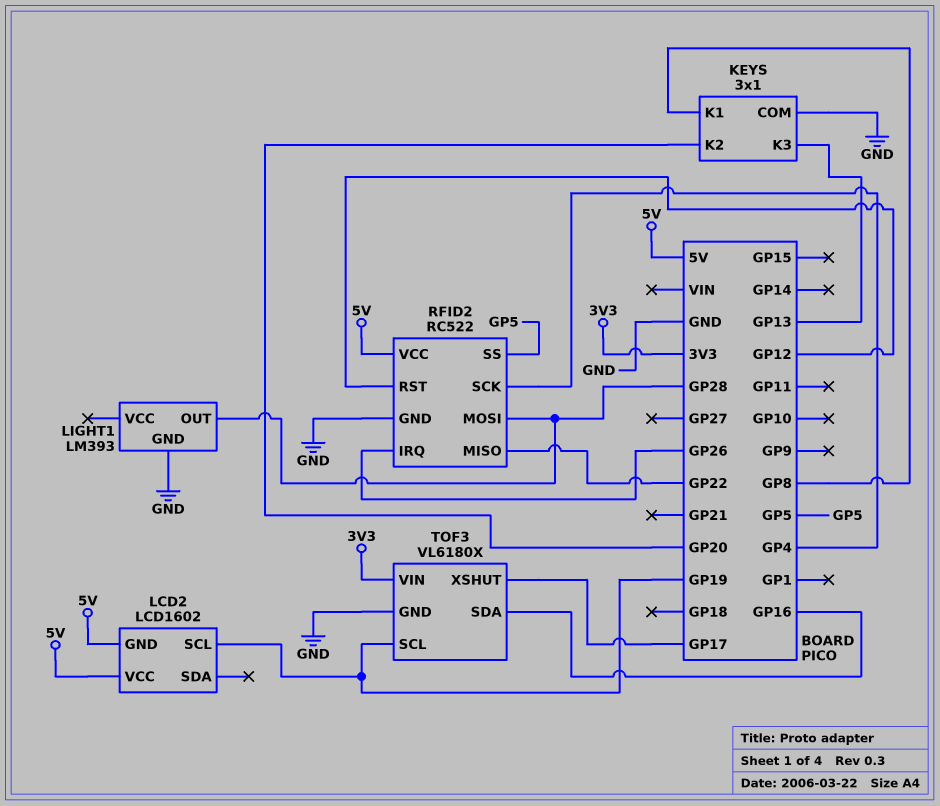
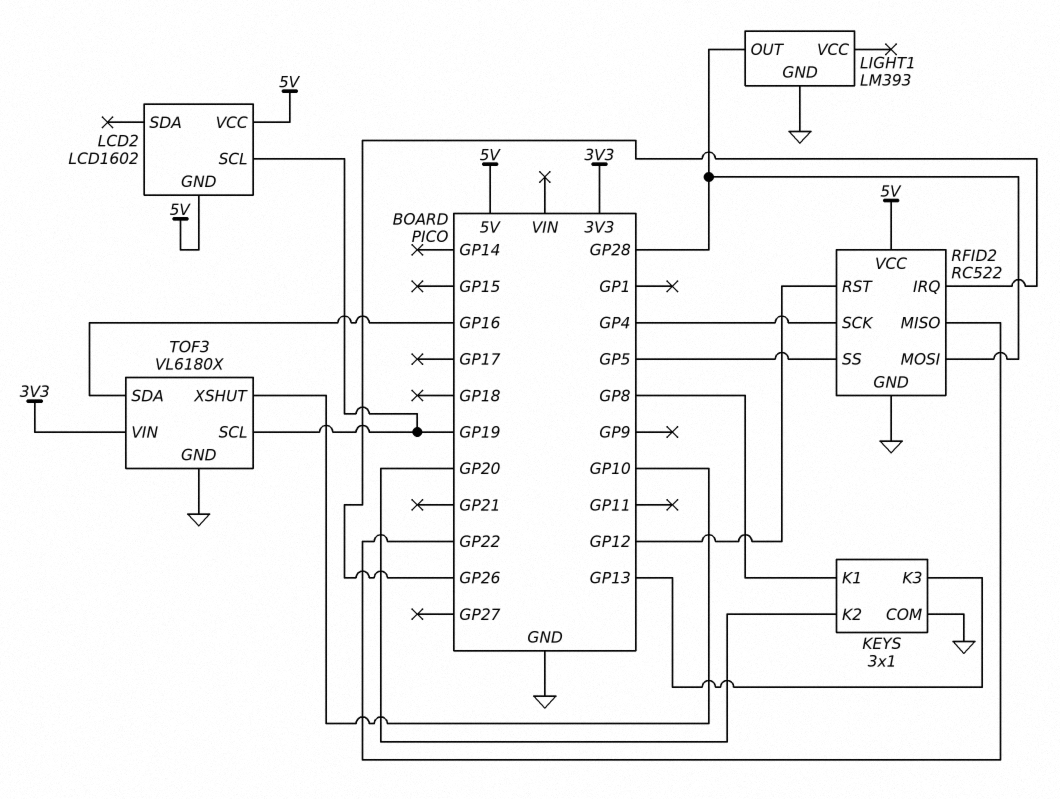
TOF3 pin XSHUT: GP17 -> GP10

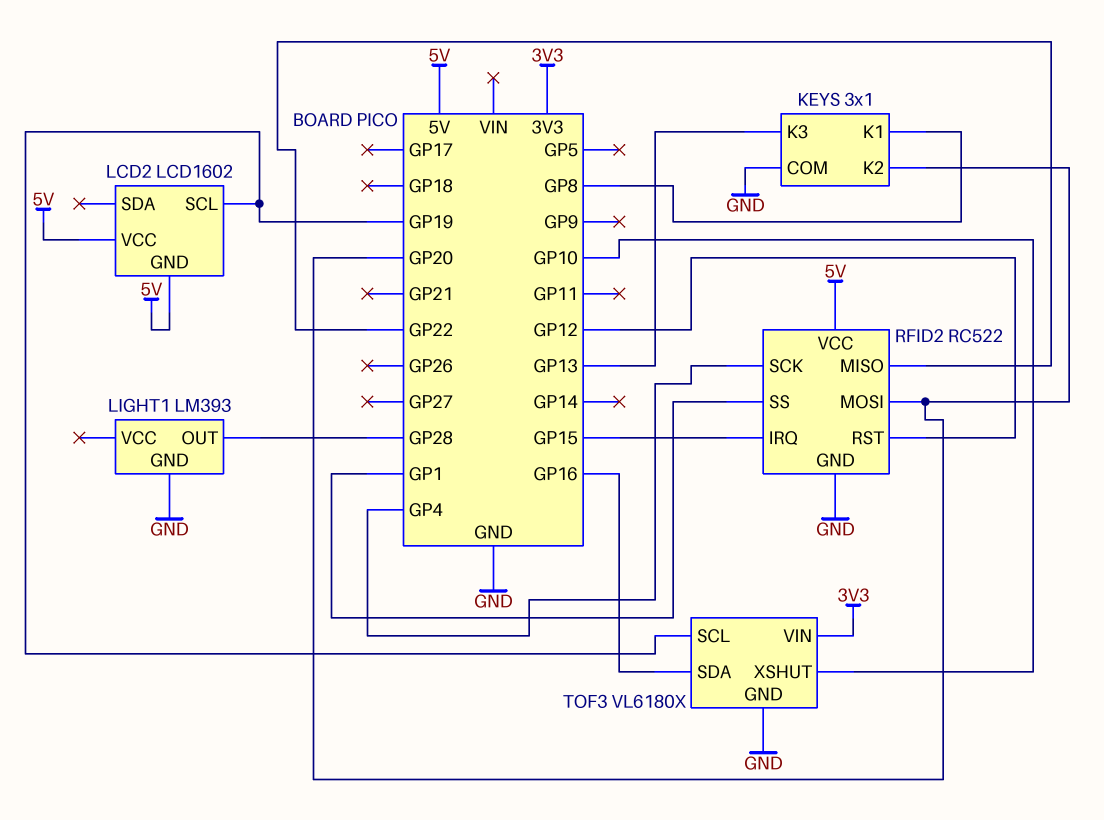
RFID2 pin IRQ: GP26 -> GP15
RFID2 pin MOSI: GP28 -> GP20
RFID2 pin SS: GP5 -> GP1

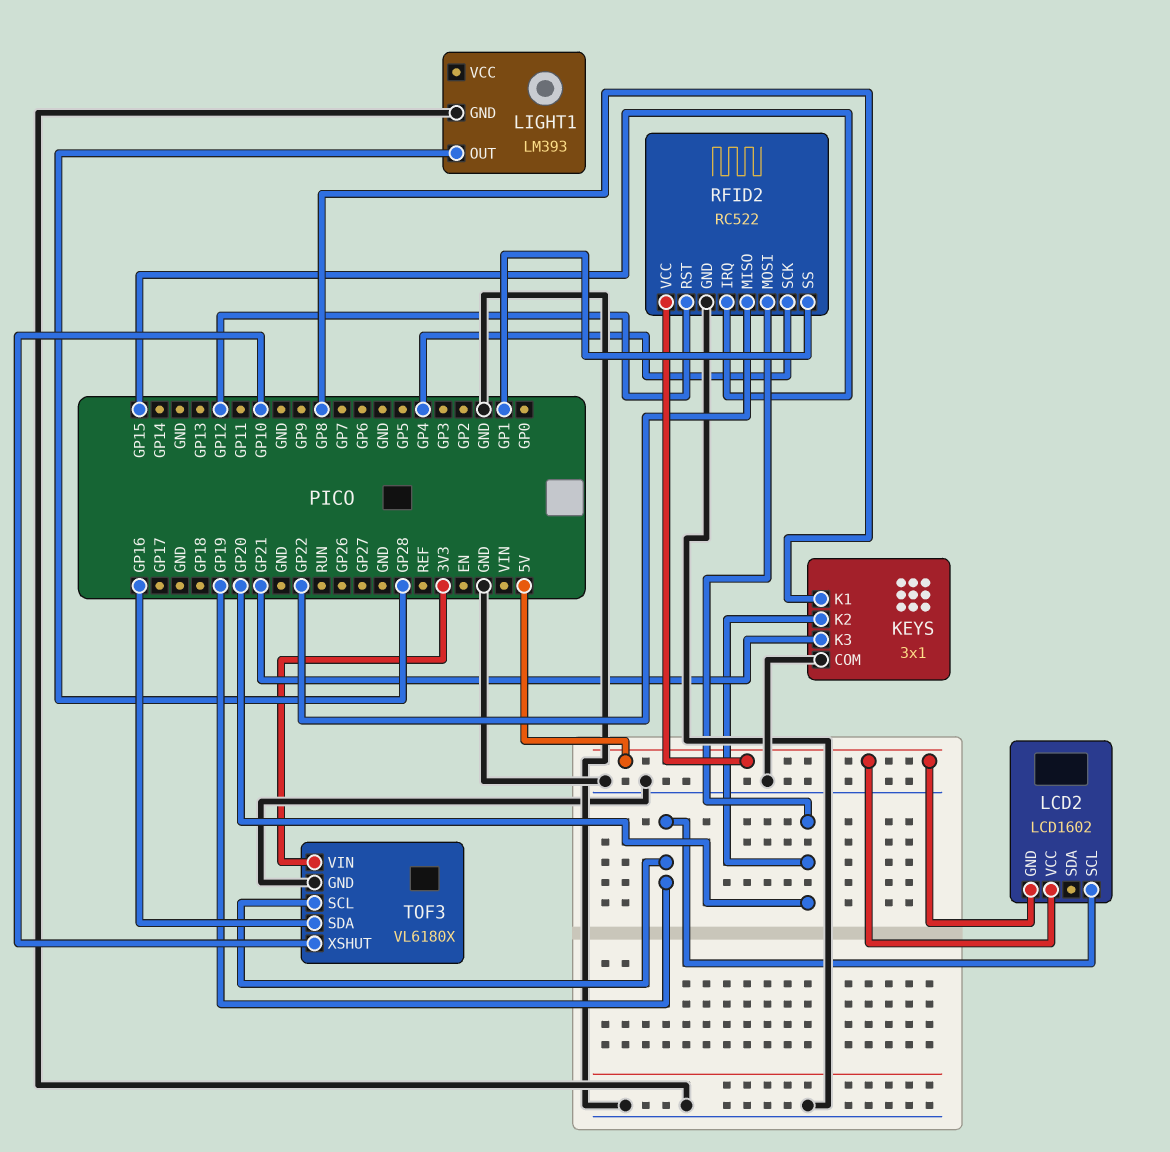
KEYS pin K3: GP13 -> GP21

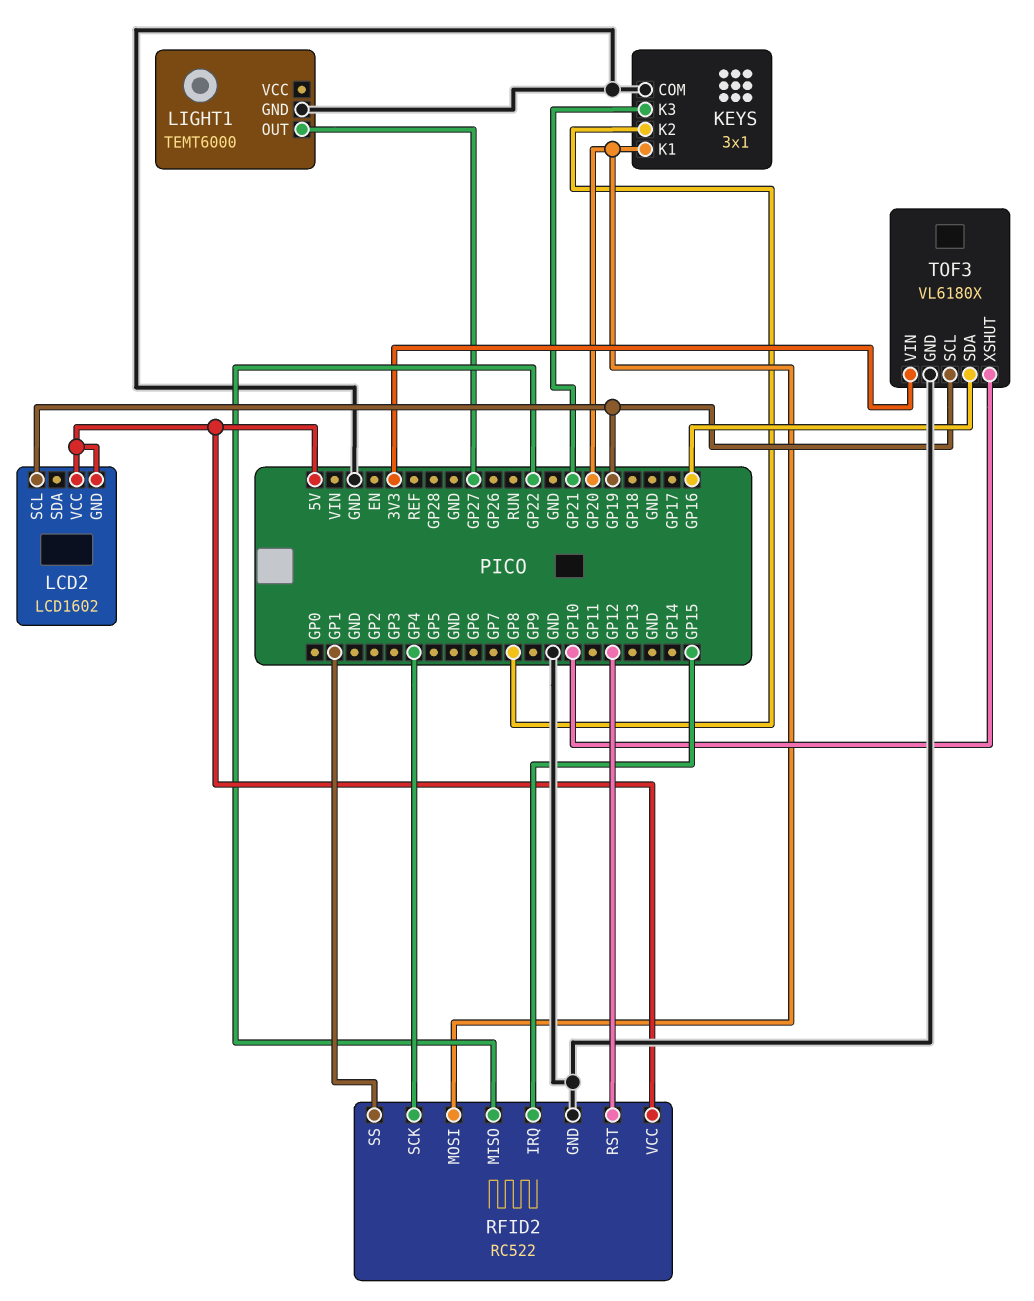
KEYS pin K1: GP8 -> GP20
KEYS pin K2: GP20 -> GP8
LIGHT1: LM393 -> TEMT6000
LIGHT1 pin OUT: GP28 -> GP27

